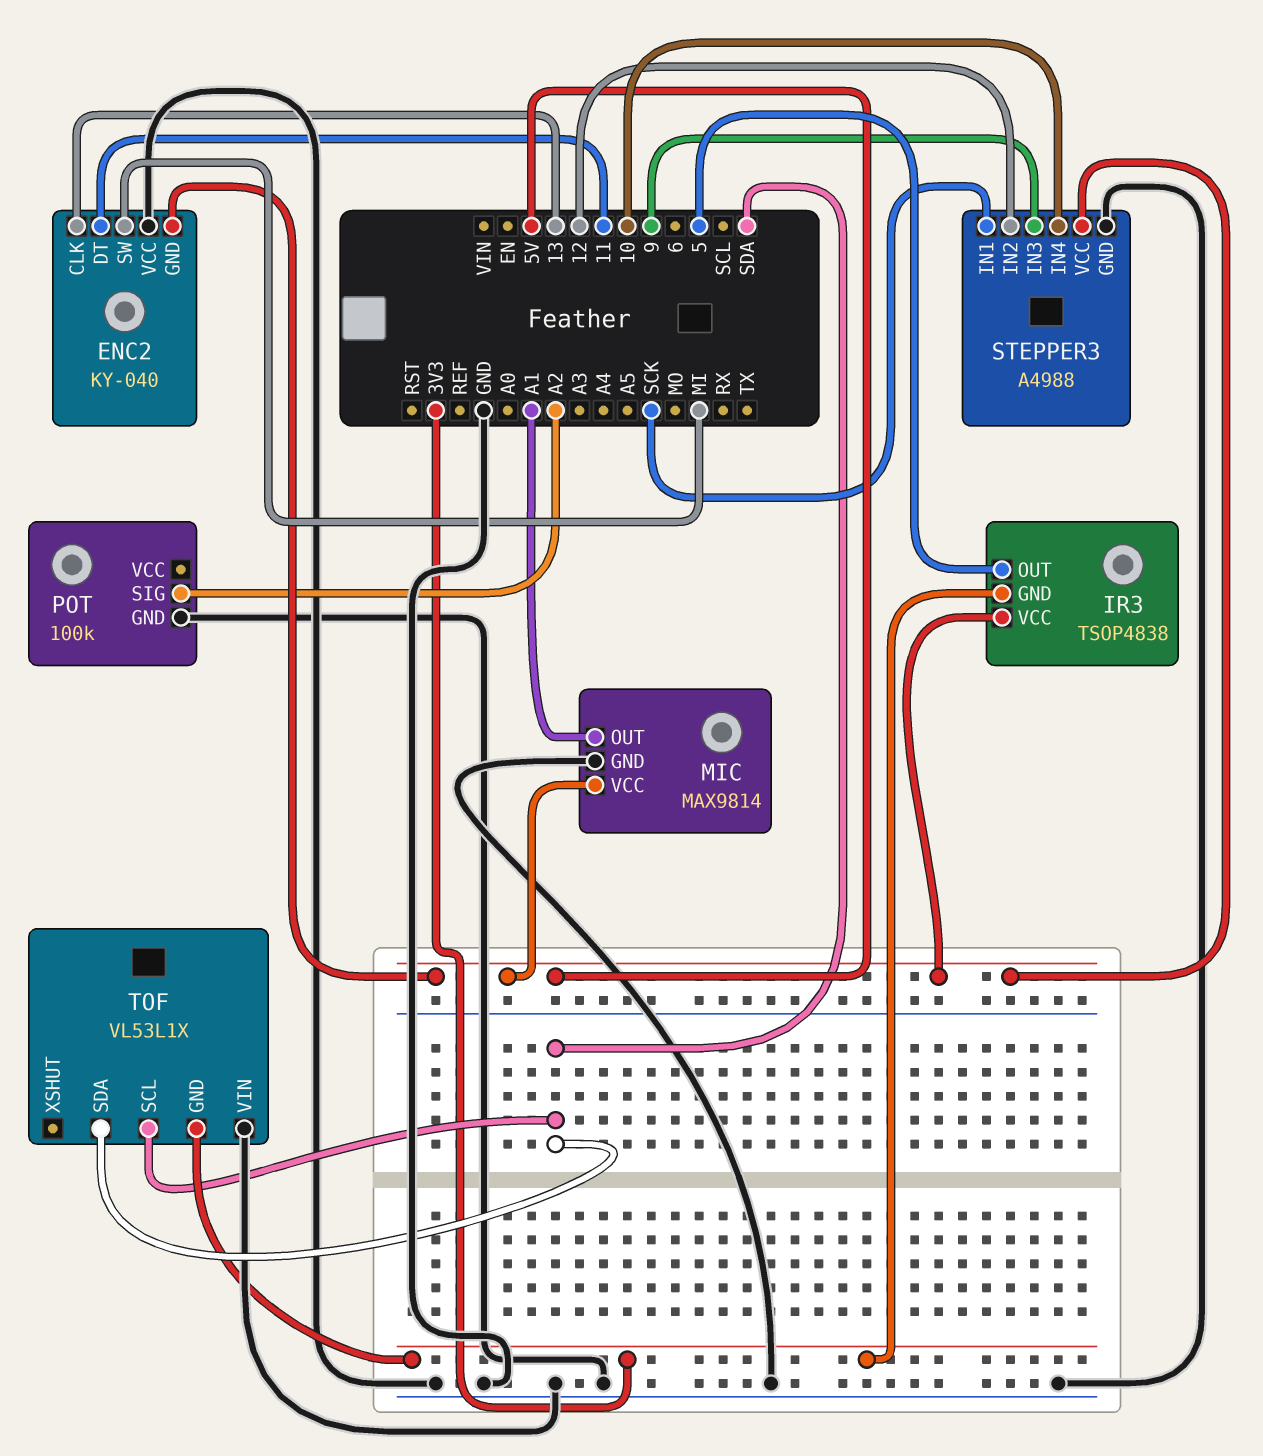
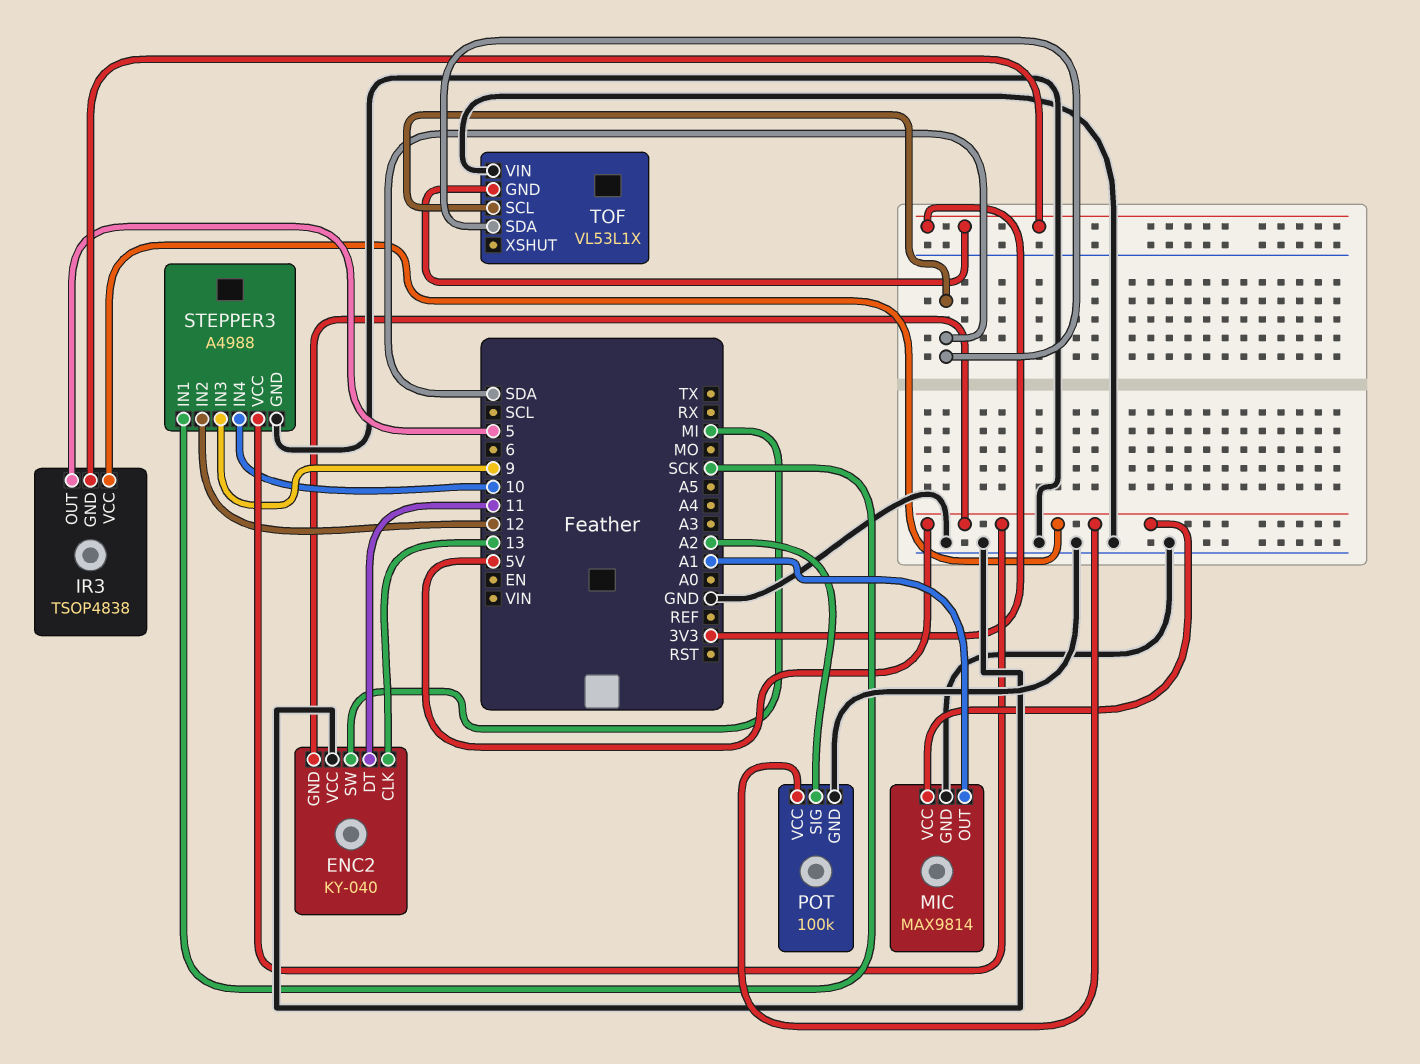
POT pin VCC: none -> 5V

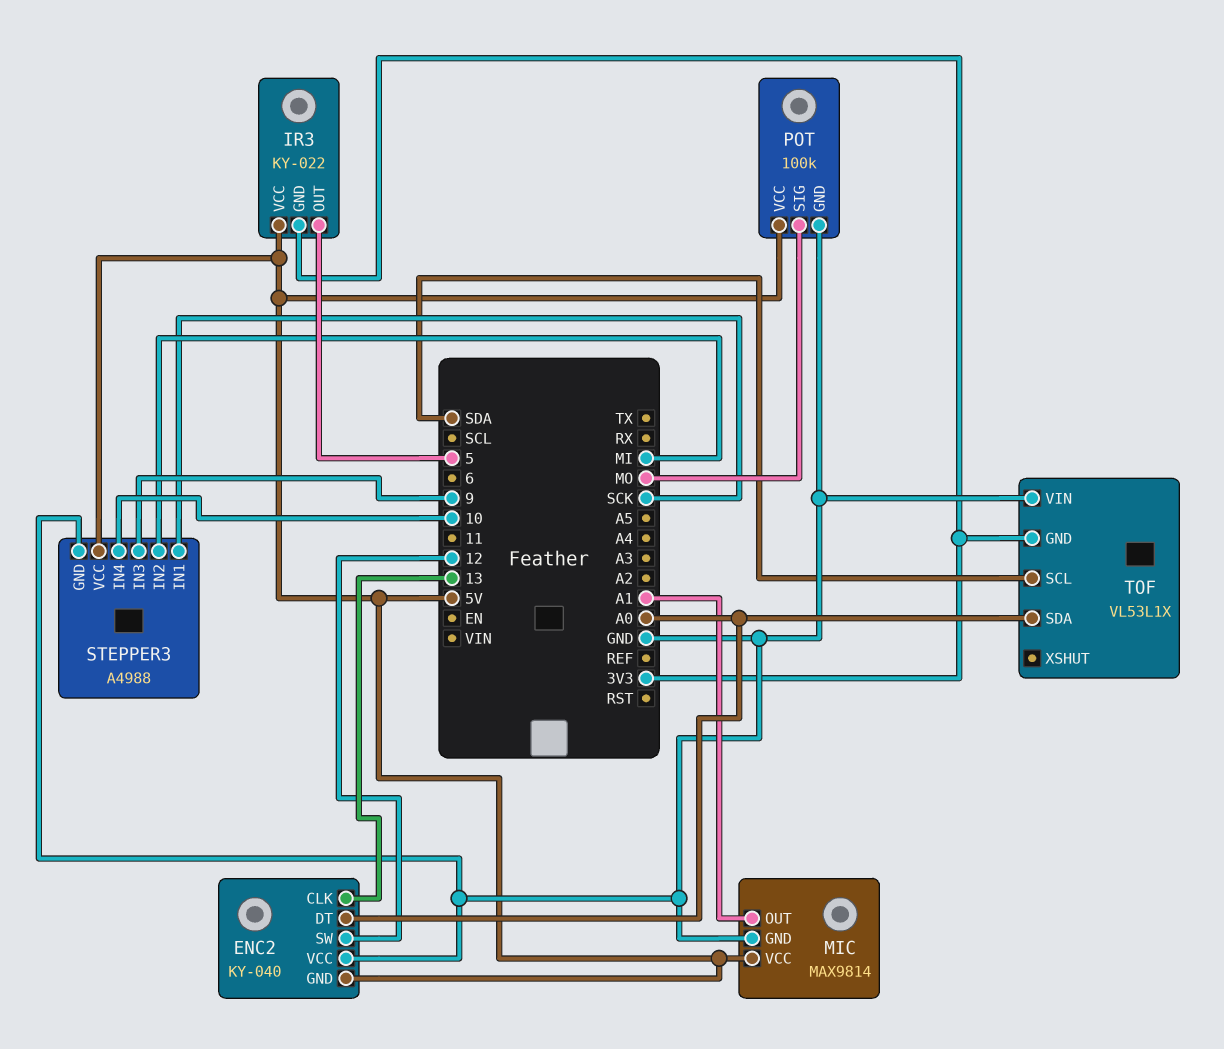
ENC2 pin DT: 11 -> A0
ENC2 pin SW: MI -> 12
IR3: TSOP4838 -> KY-022
POT pin SIG: A2 -> MO
STEPPER3 pin IN2: 12 -> MI
TOF pin SDA: SDA -> A0

